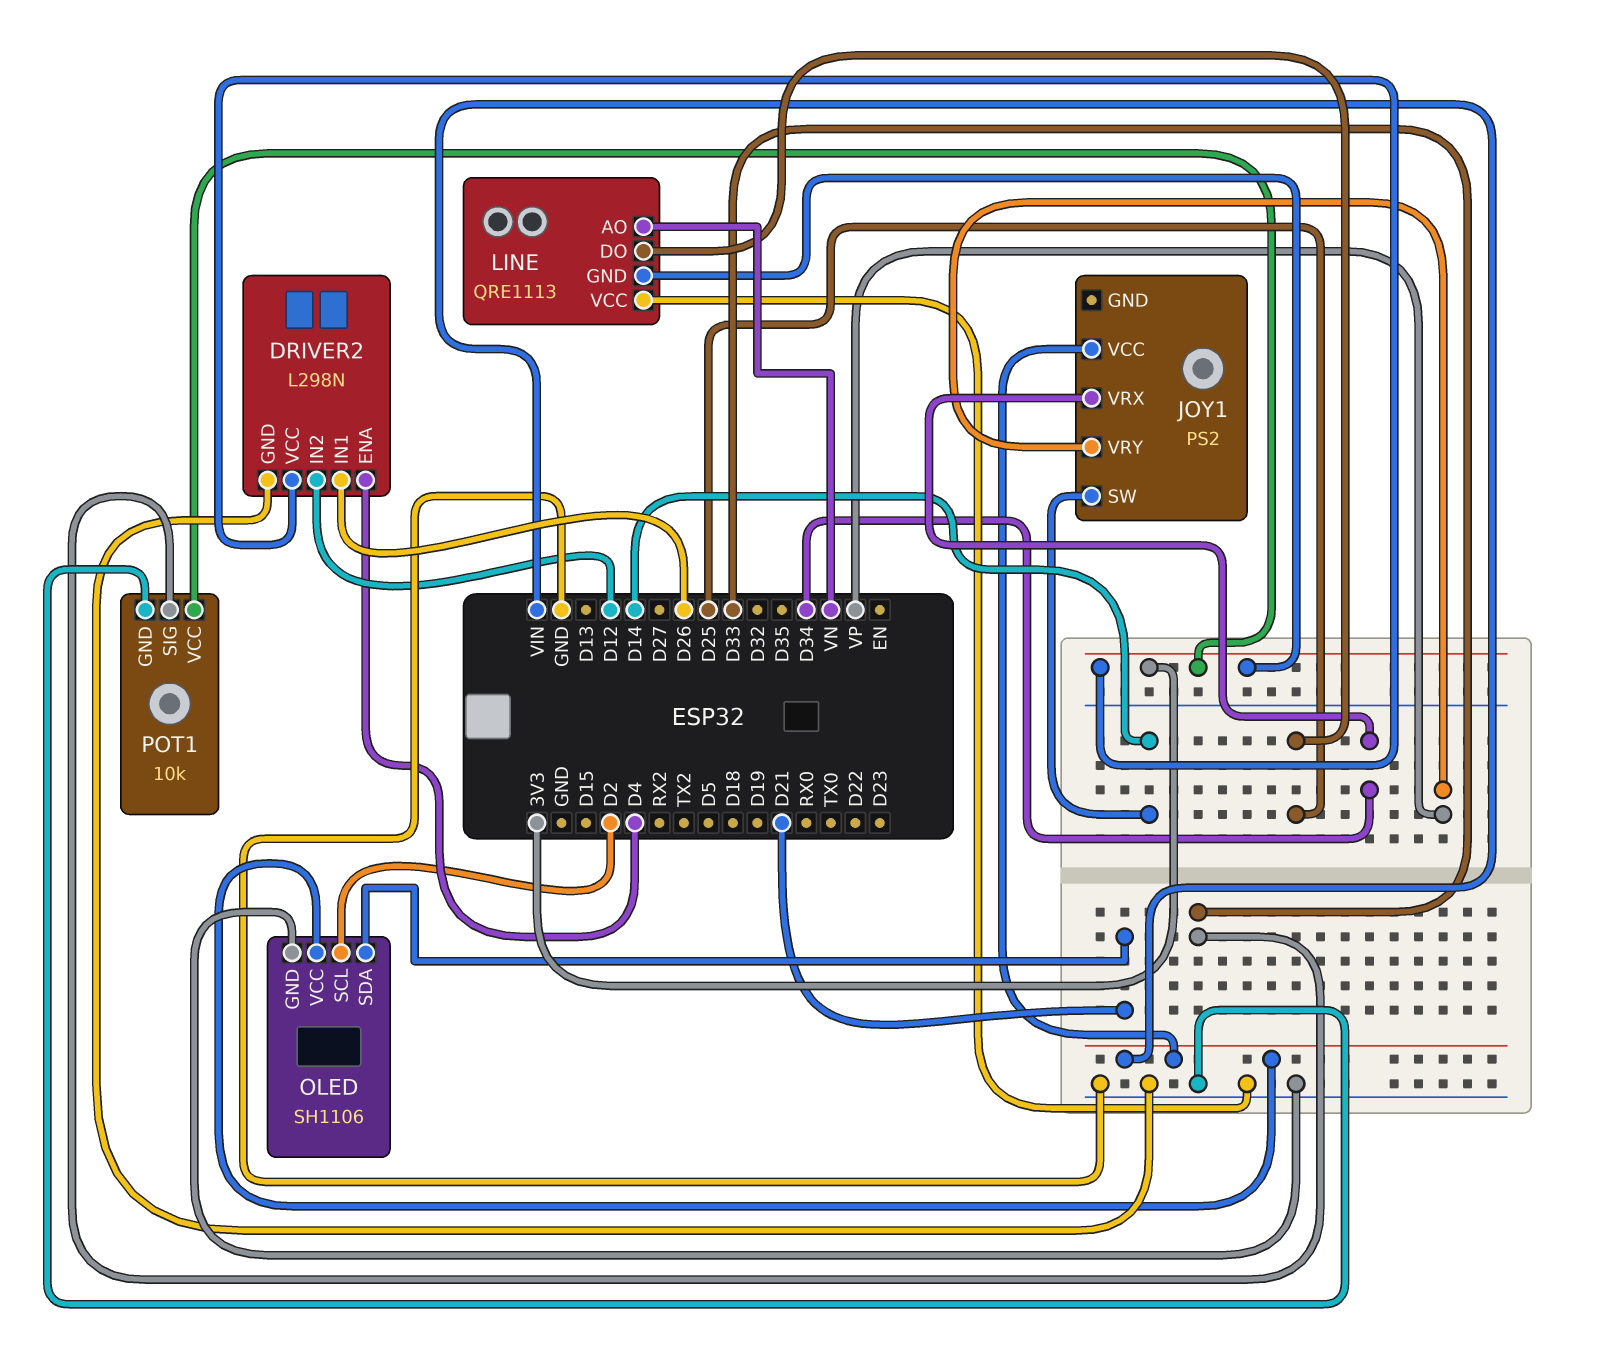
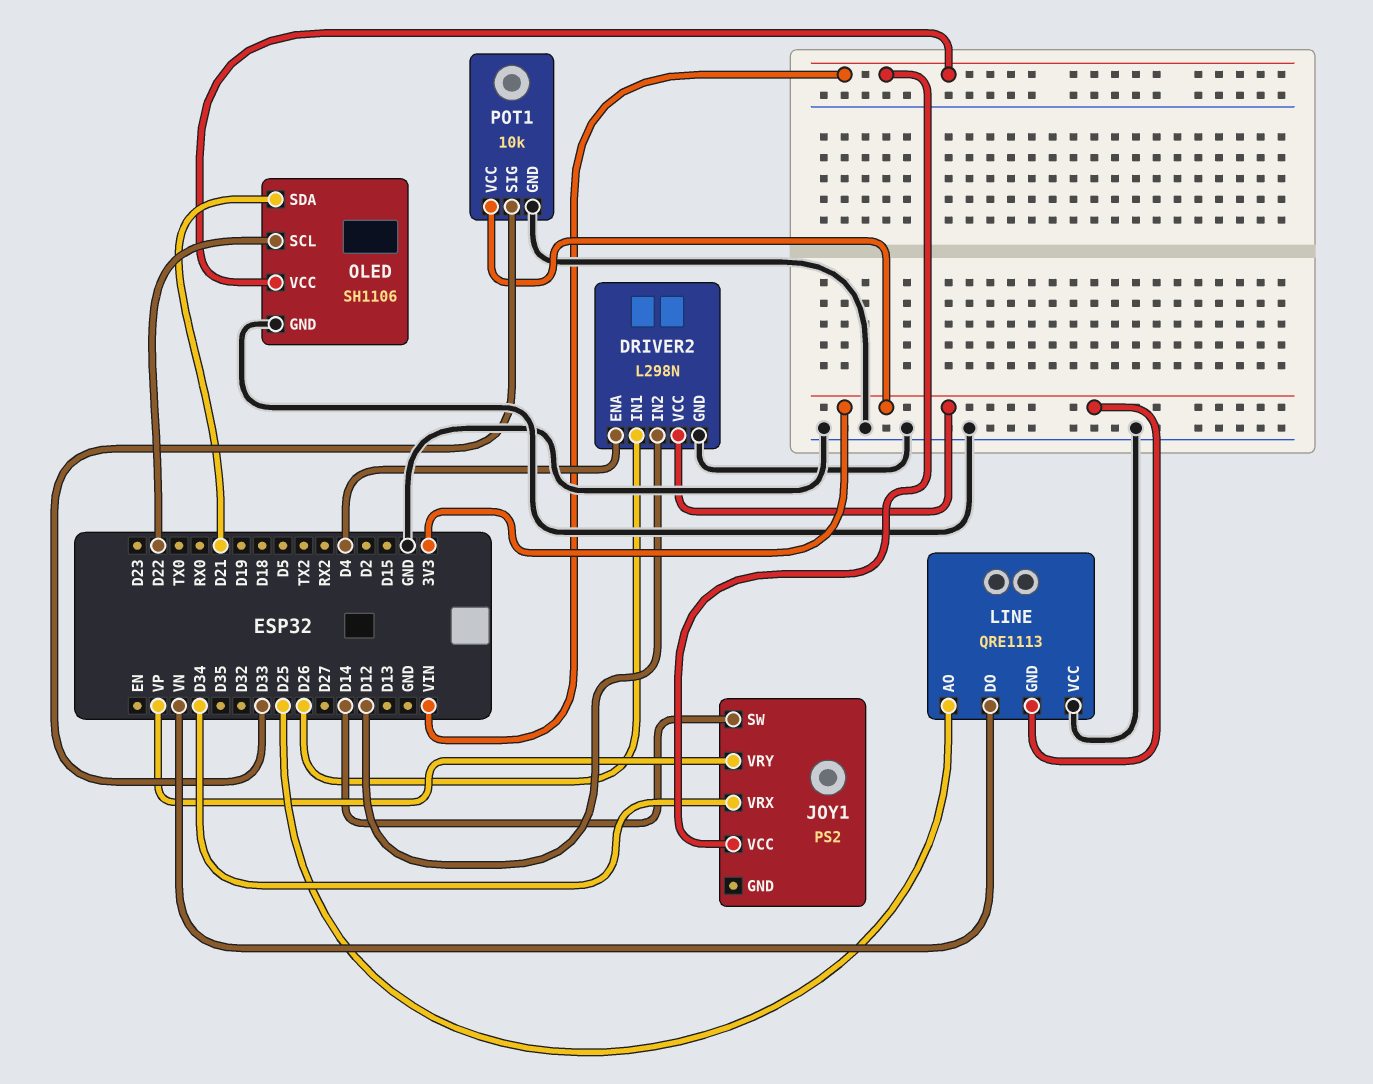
LINE pin AO: VN -> D25
LINE pin DO: D25 -> VN
OLED pin SCL: D2 -> D22

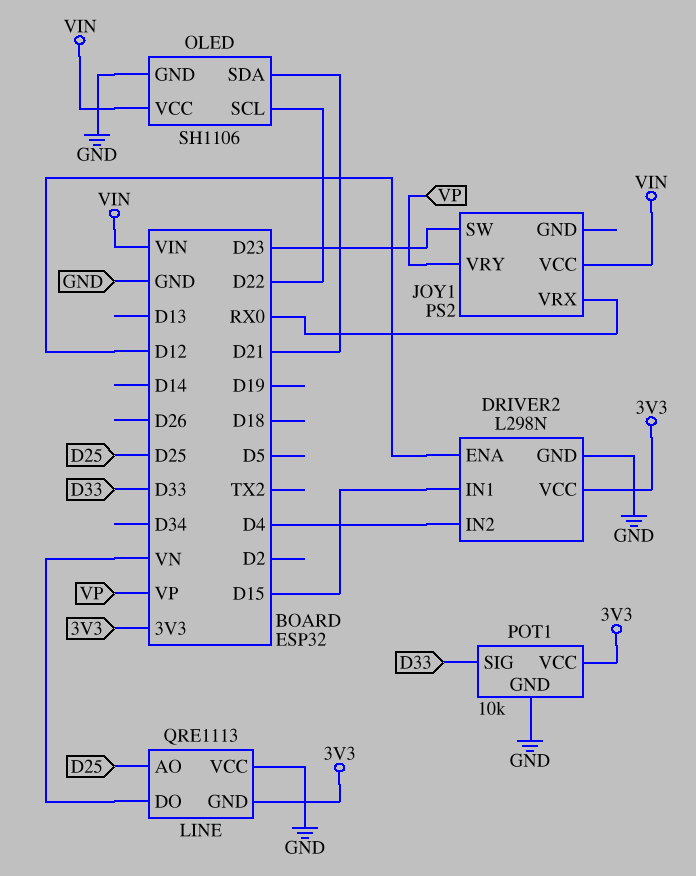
DRIVER2 pin ENA: D4 -> D12
DRIVER2 pin IN1: D26 -> D15
DRIVER2 pin IN2: D12 -> D4
JOY1 pin SW: D14 -> D23
JOY1 pin VRX: D34 -> RX0

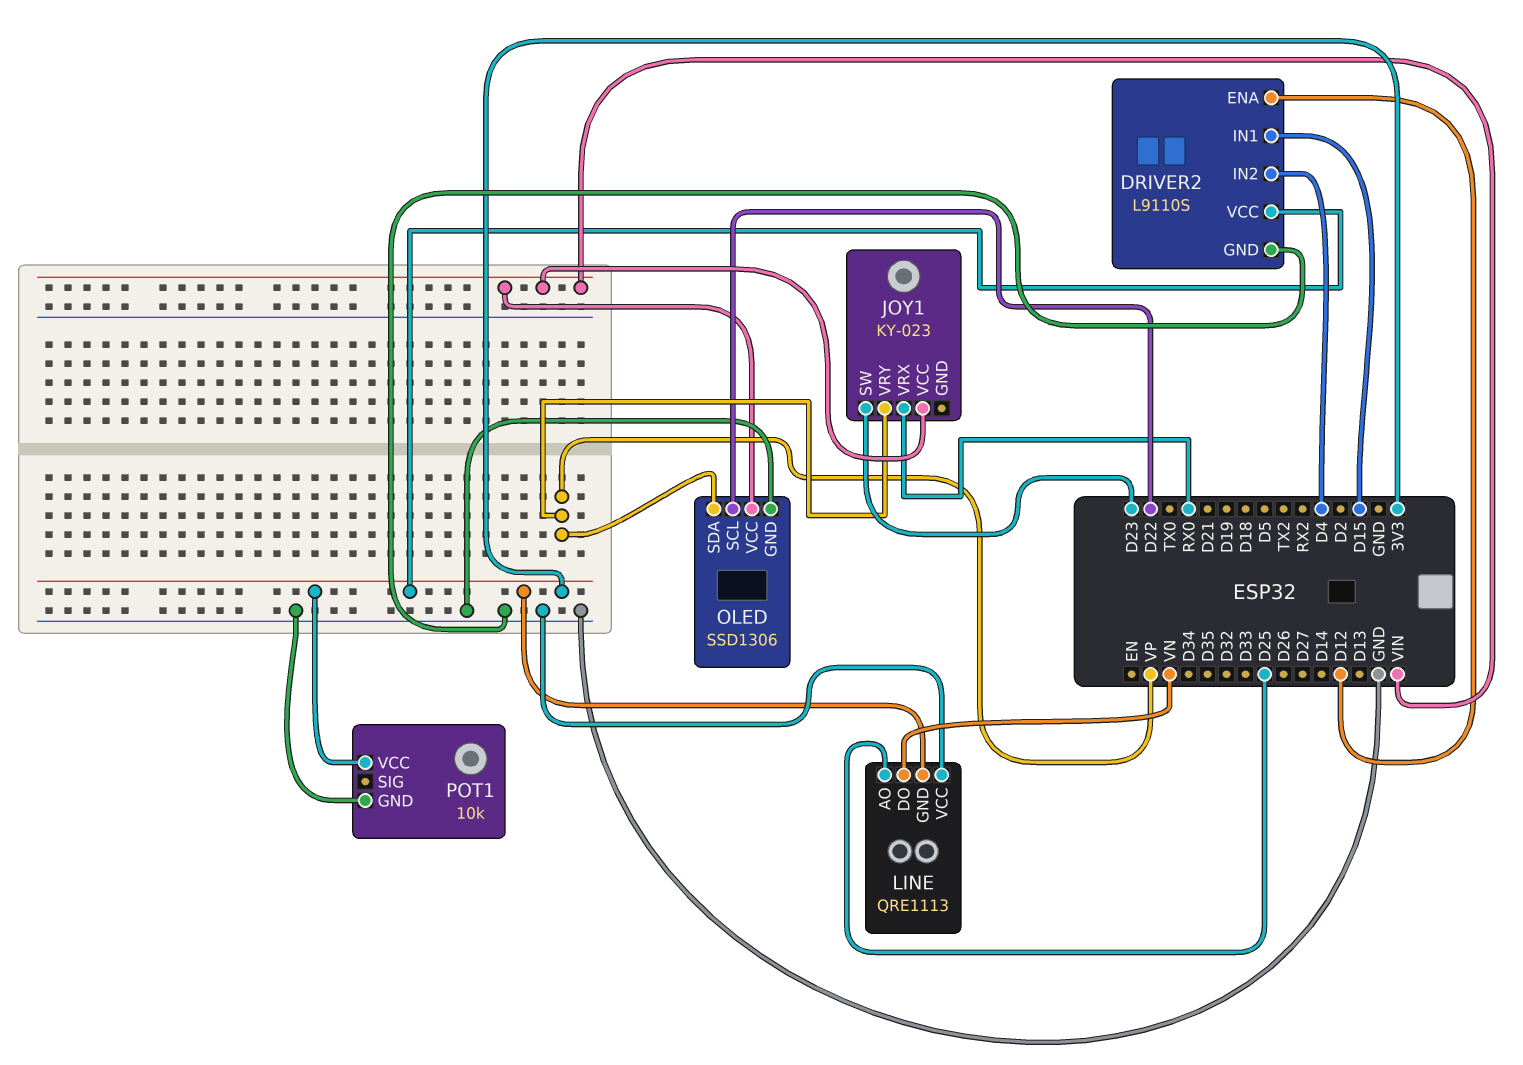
DRIVER2: L298N -> L9110S
JOY1: PS2 -> KY-023
OLED: SH1106 -> SSD1306
OLED pin SDA: D21 -> VP
POT1 pin SIG: D33 -> none

